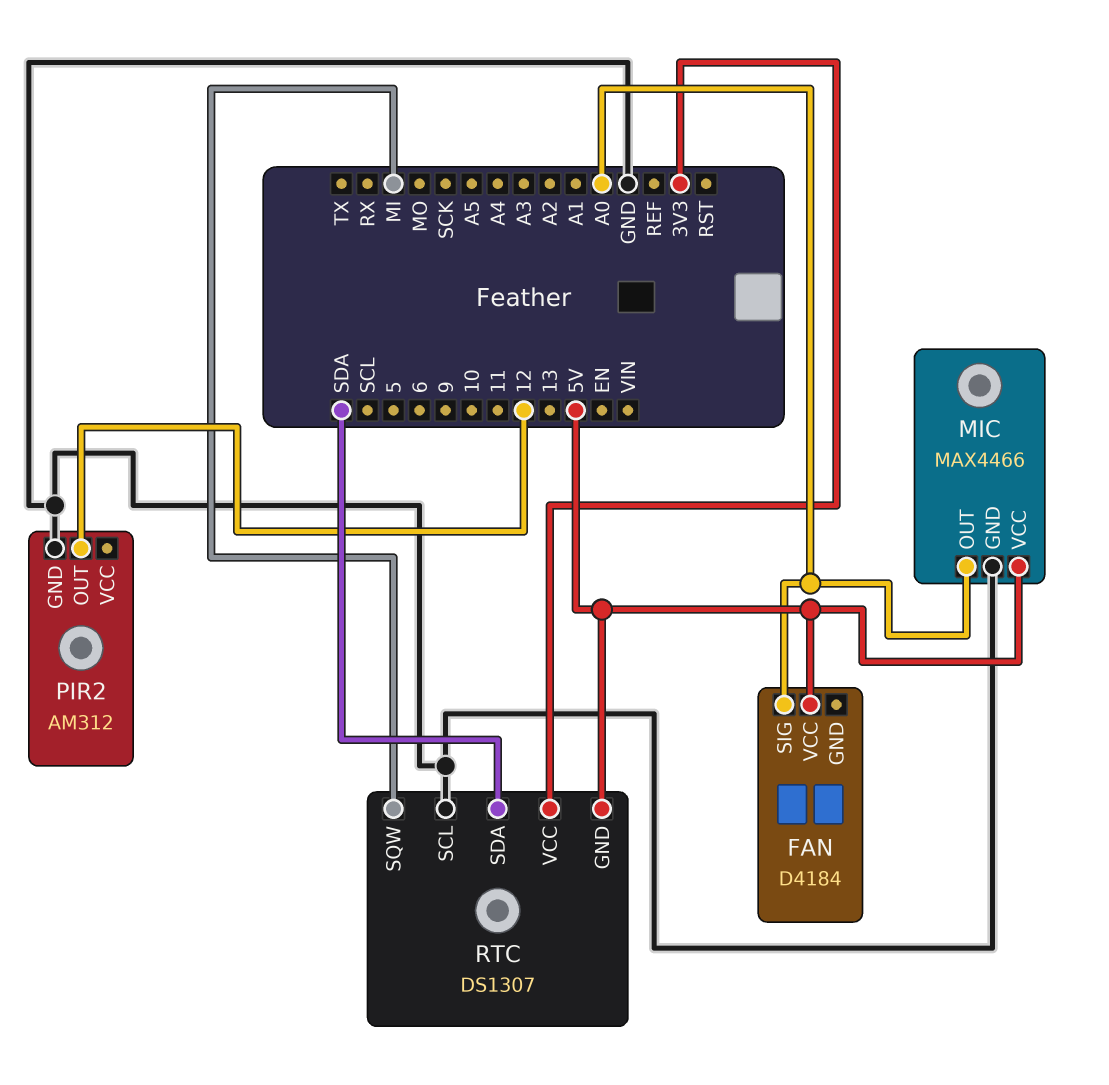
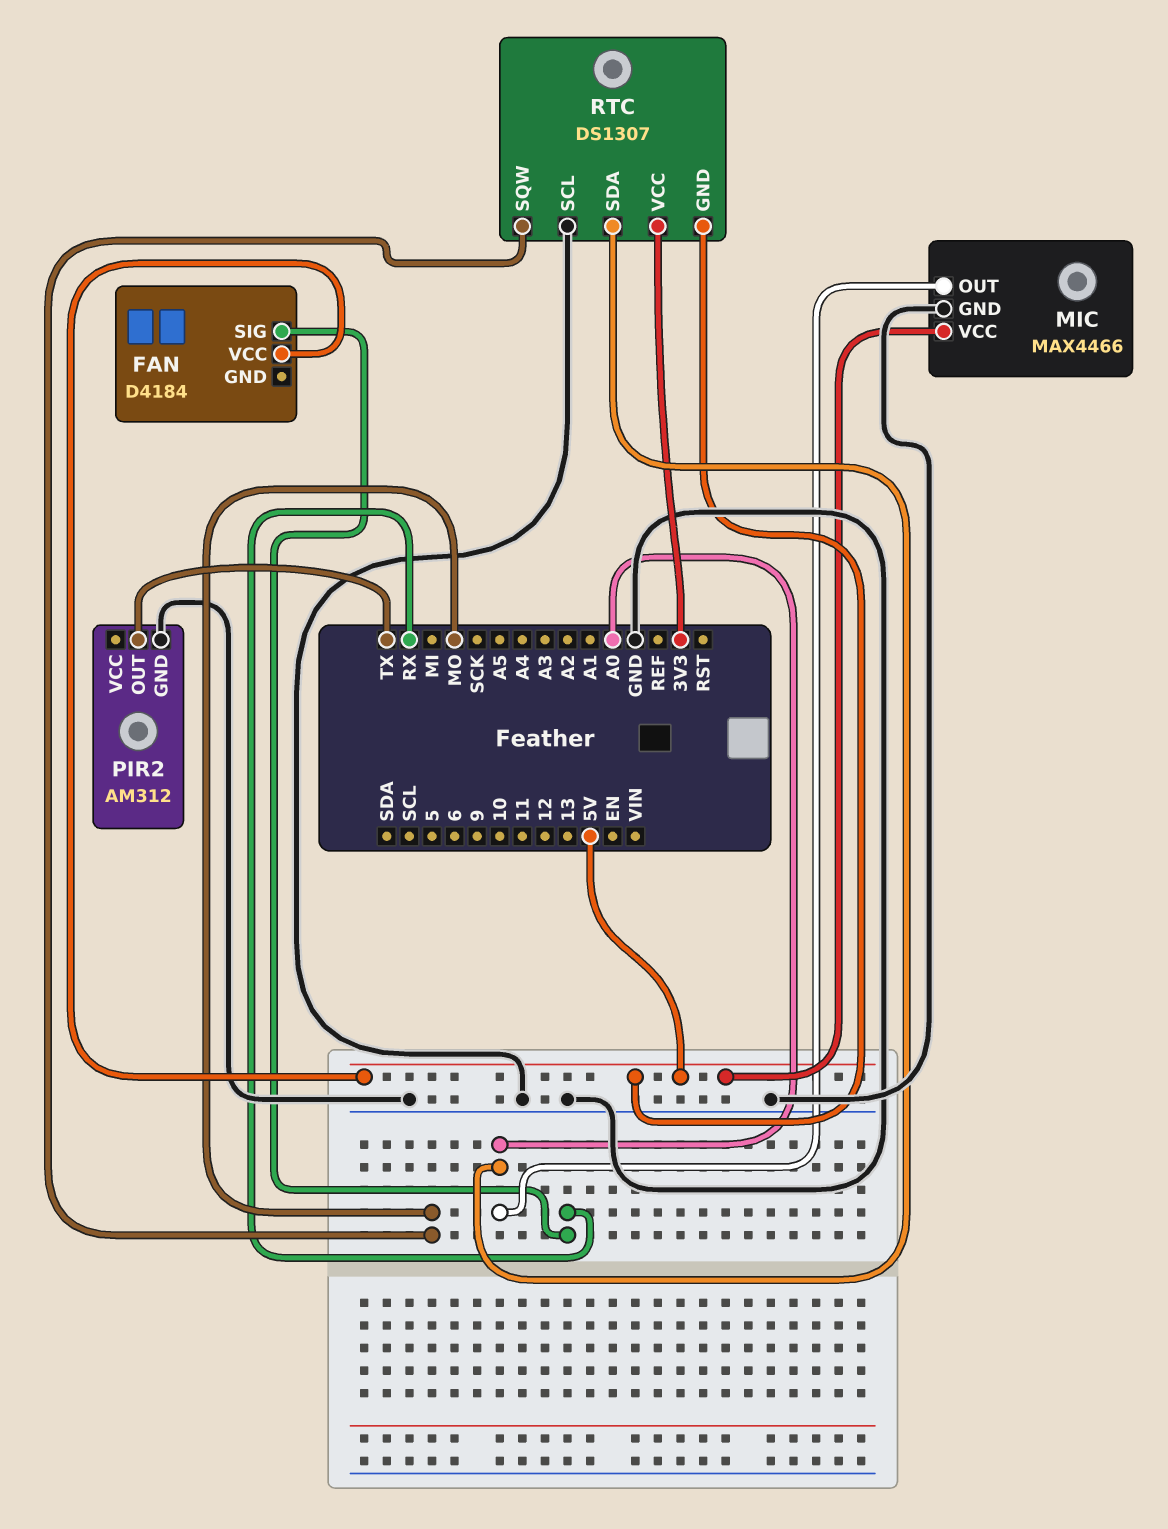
FAN pin SIG: A0 -> RX
PIR2 pin OUT: 12 -> TX
RTC pin SDA: SDA -> A0
RTC pin SQW: MI -> MO

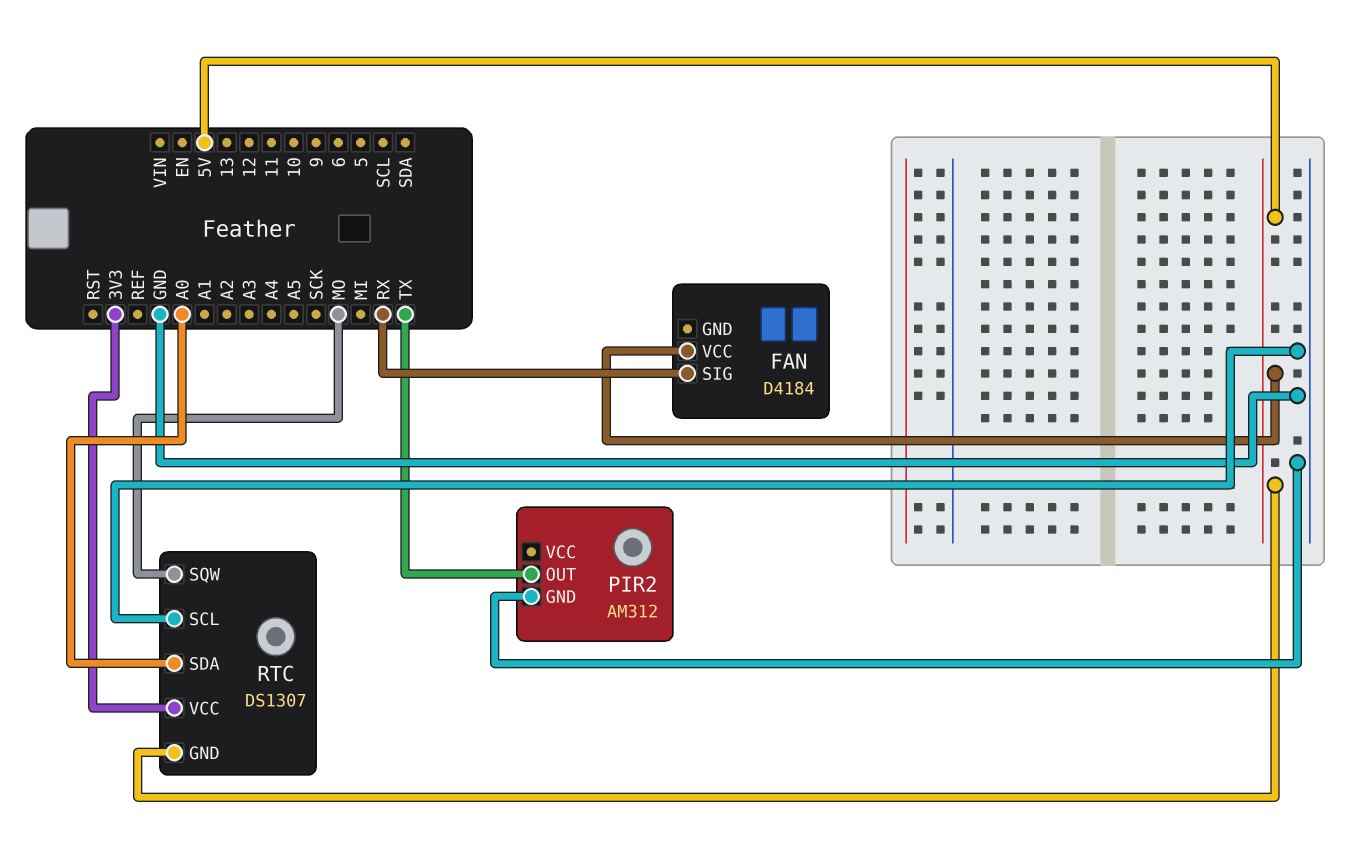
MIC: MAX4466 -> none
MIC pin GND: GND -> none
MIC pin OUT: A0 -> none
MIC pin VCC: 5V -> none

